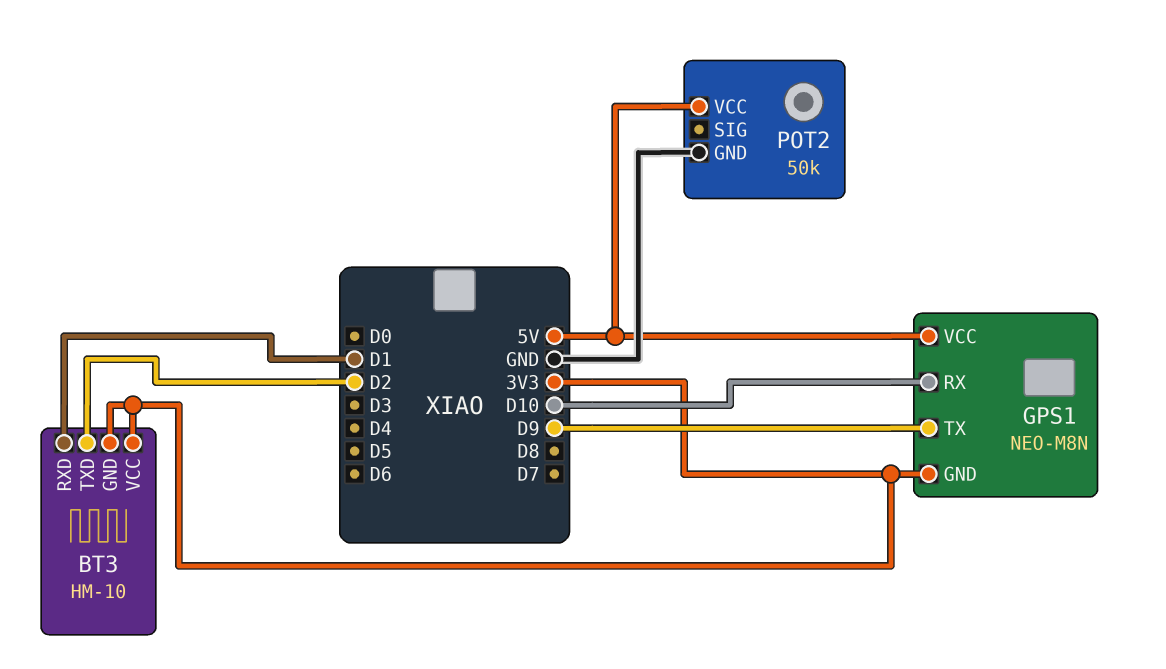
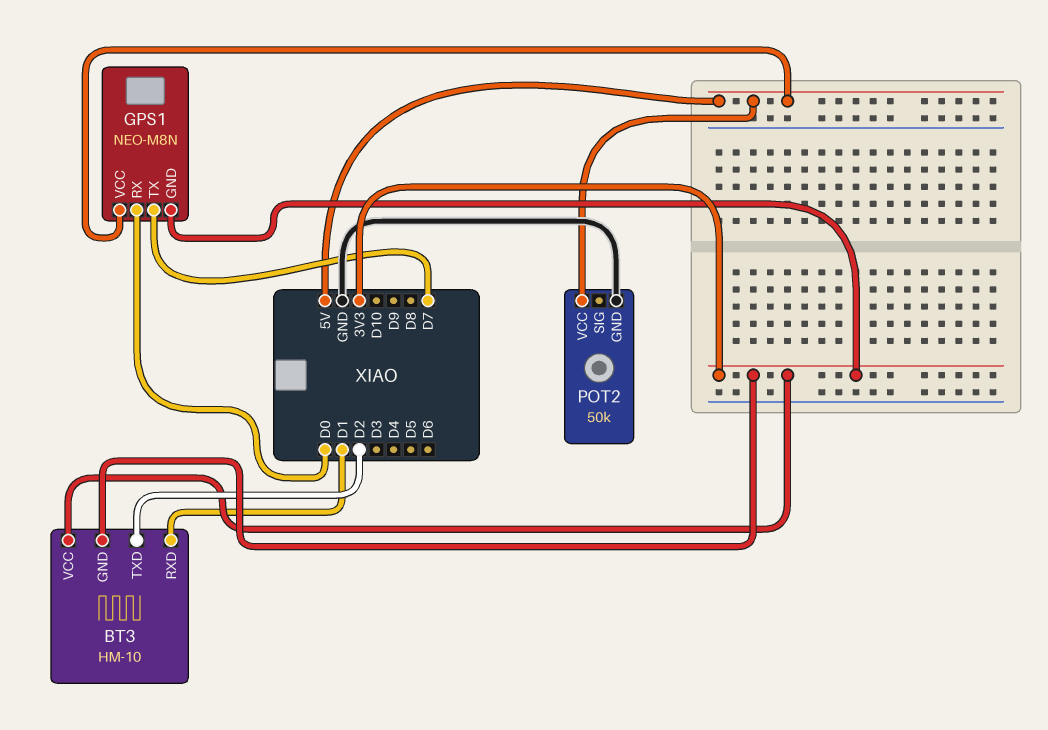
GPS1 pin RX: D10 -> D0
GPS1 pin TX: D9 -> D7

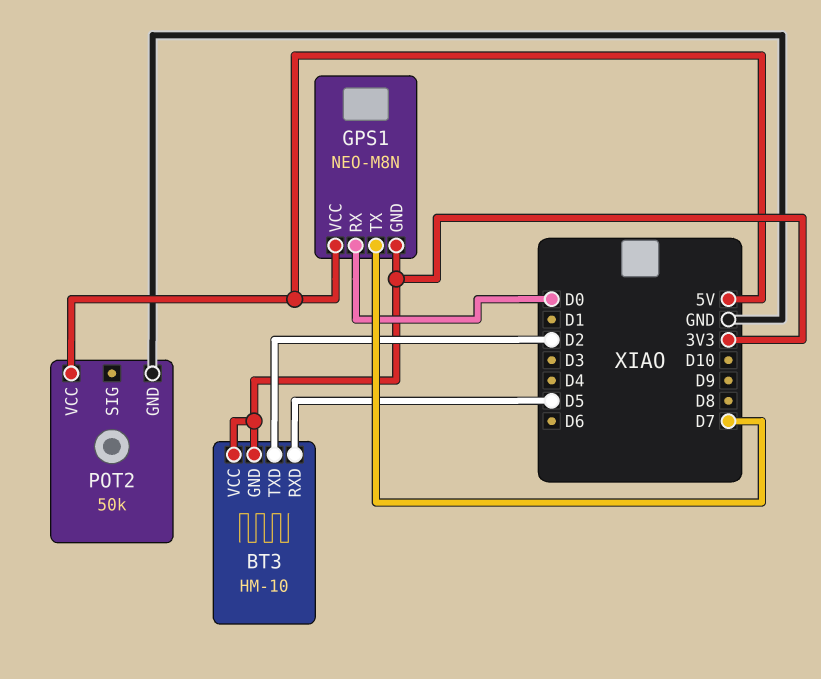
BT3 pin RXD: D1 -> D5

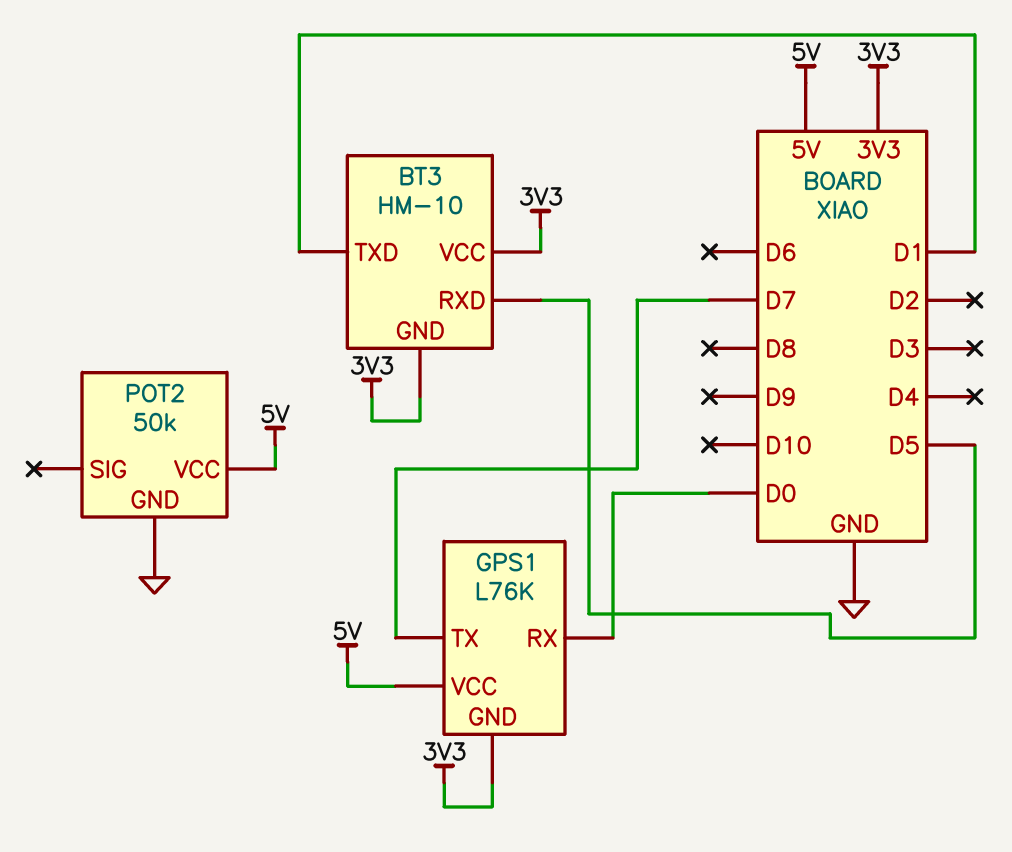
BT3 pin TXD: D2 -> D1
GPS1: NEO-M8N -> L76K

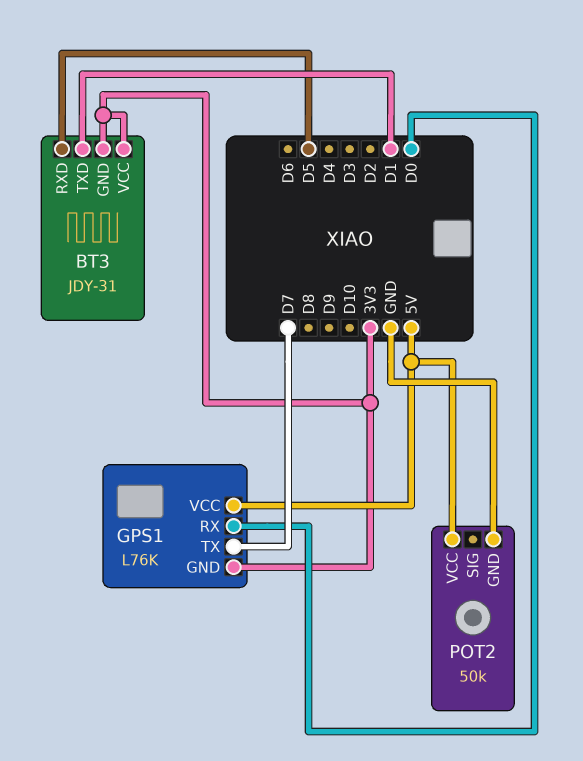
BT3: HM-10 -> JDY-31

